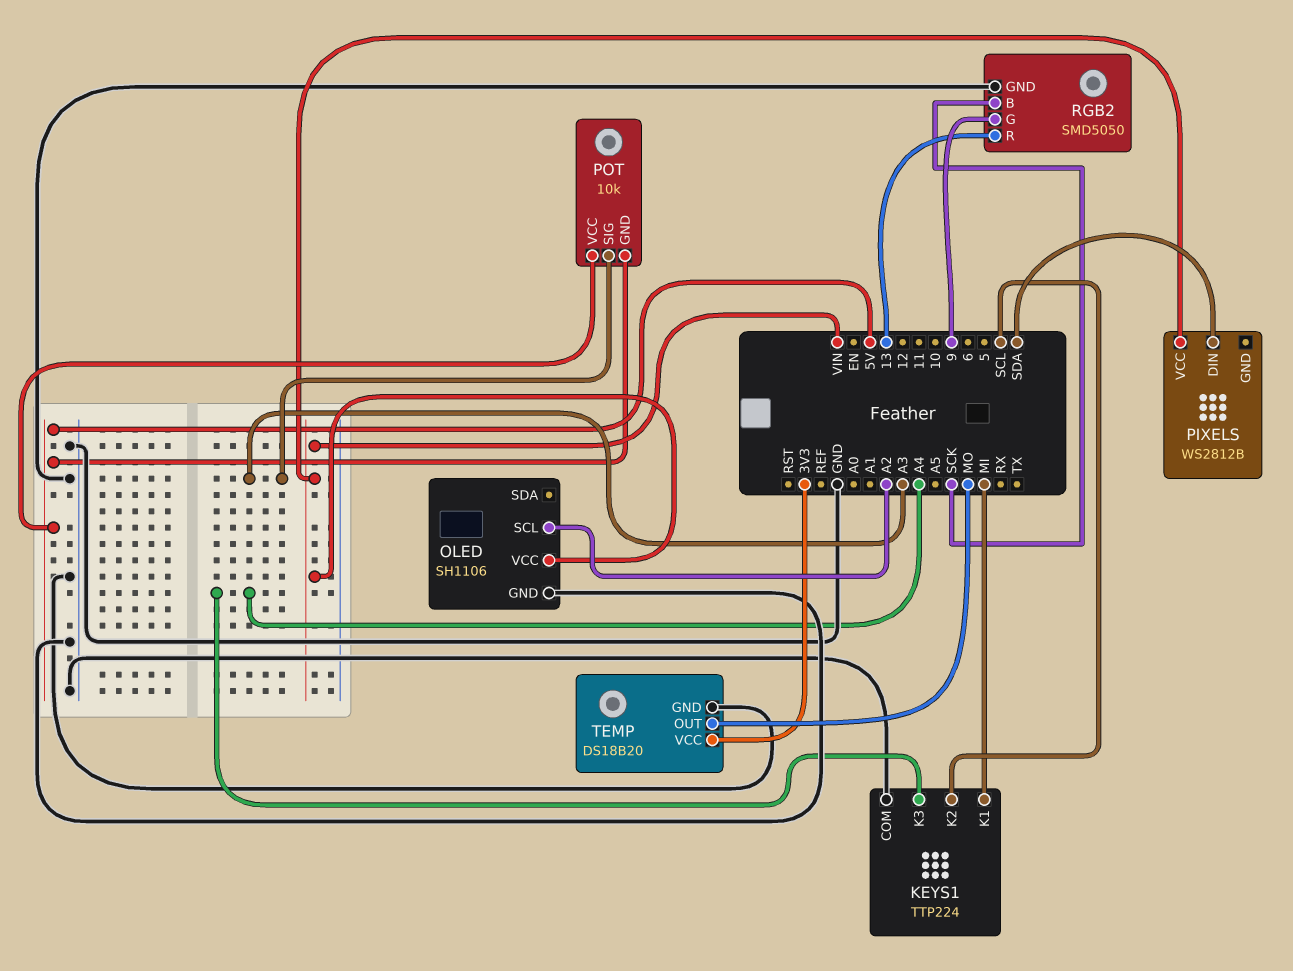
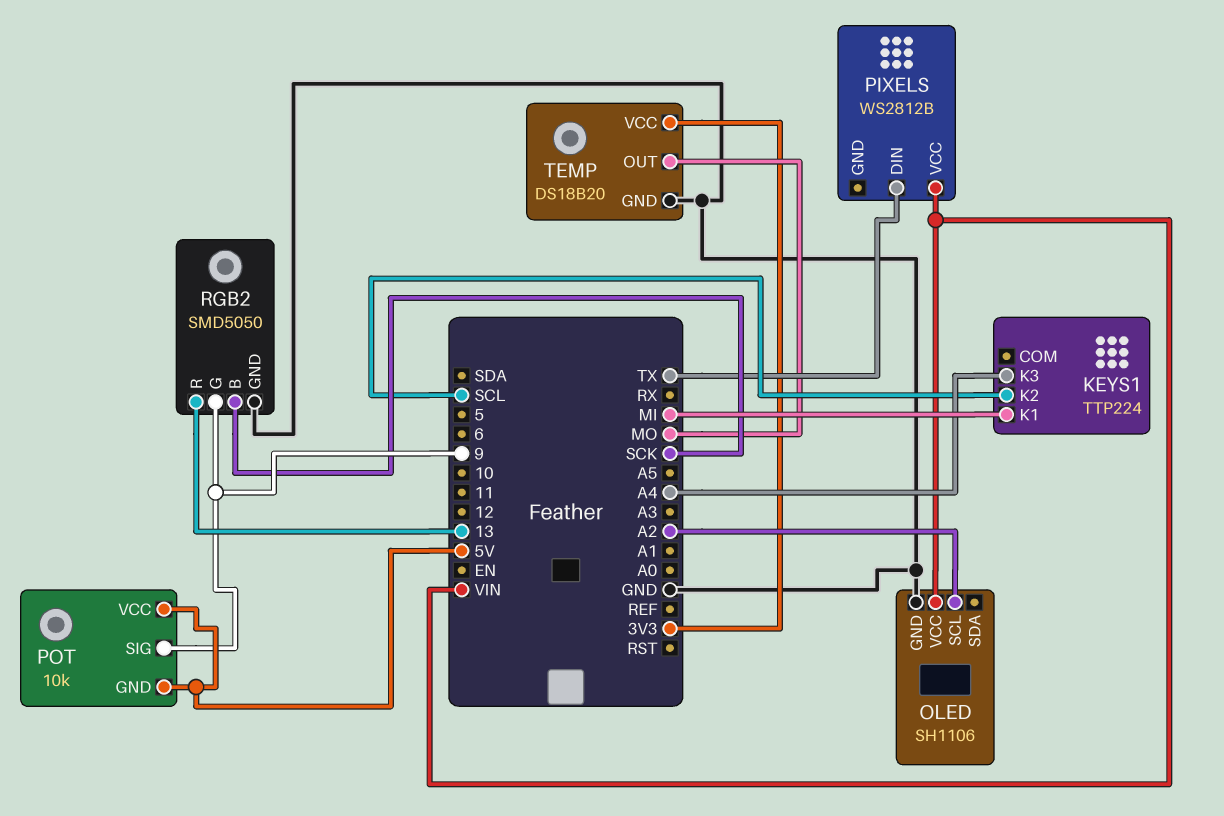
KEYS1 pin COM: GND -> none
PIXELS pin DIN: SDA -> TX
POT pin SIG: A3 -> 9

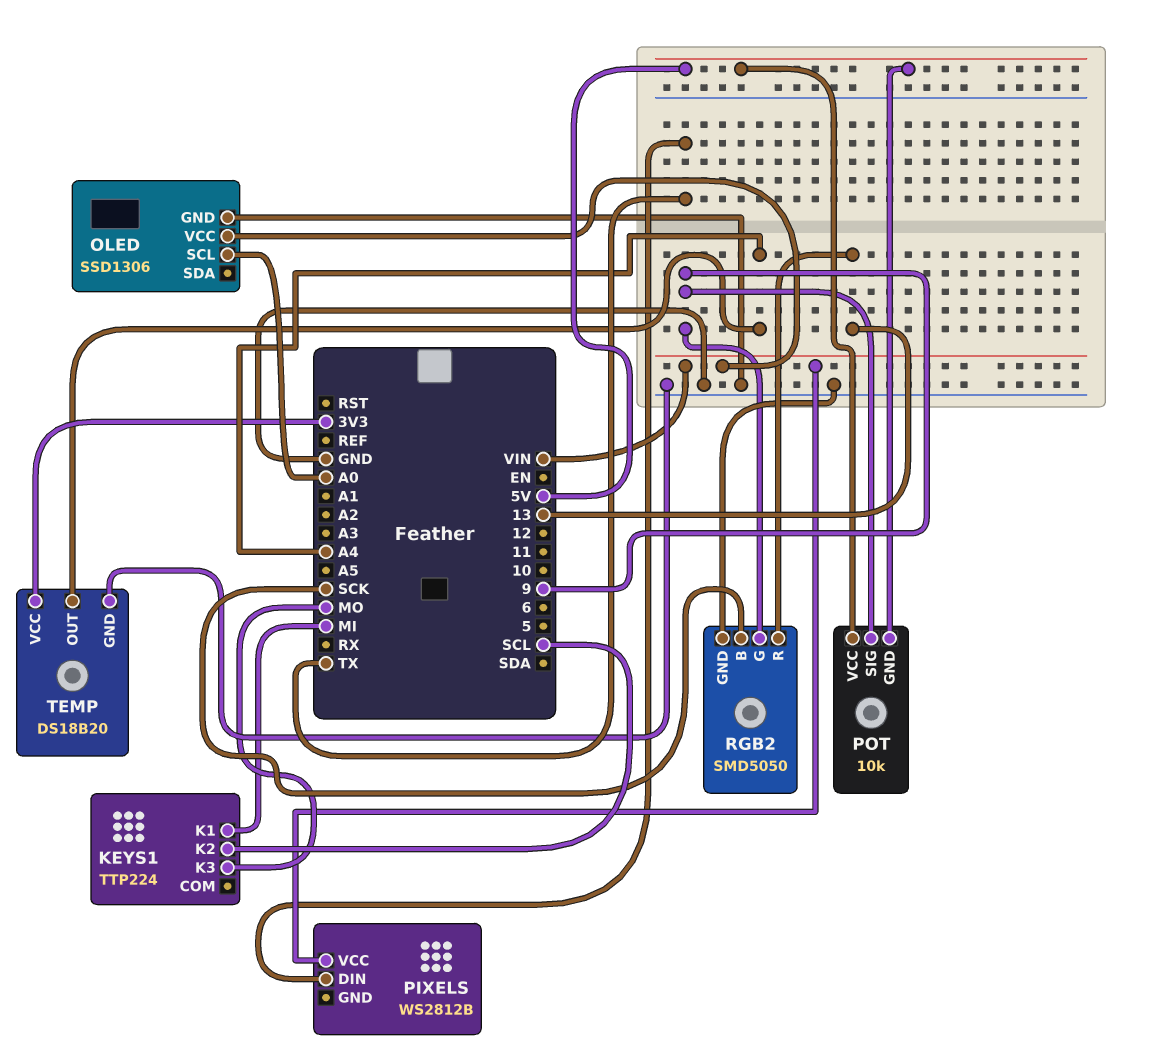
KEYS1 pin K3: A4 -> MO
OLED: SH1106 -> SSD1306
OLED pin SCL: A2 -> A0
TEMP pin OUT: MO -> A4

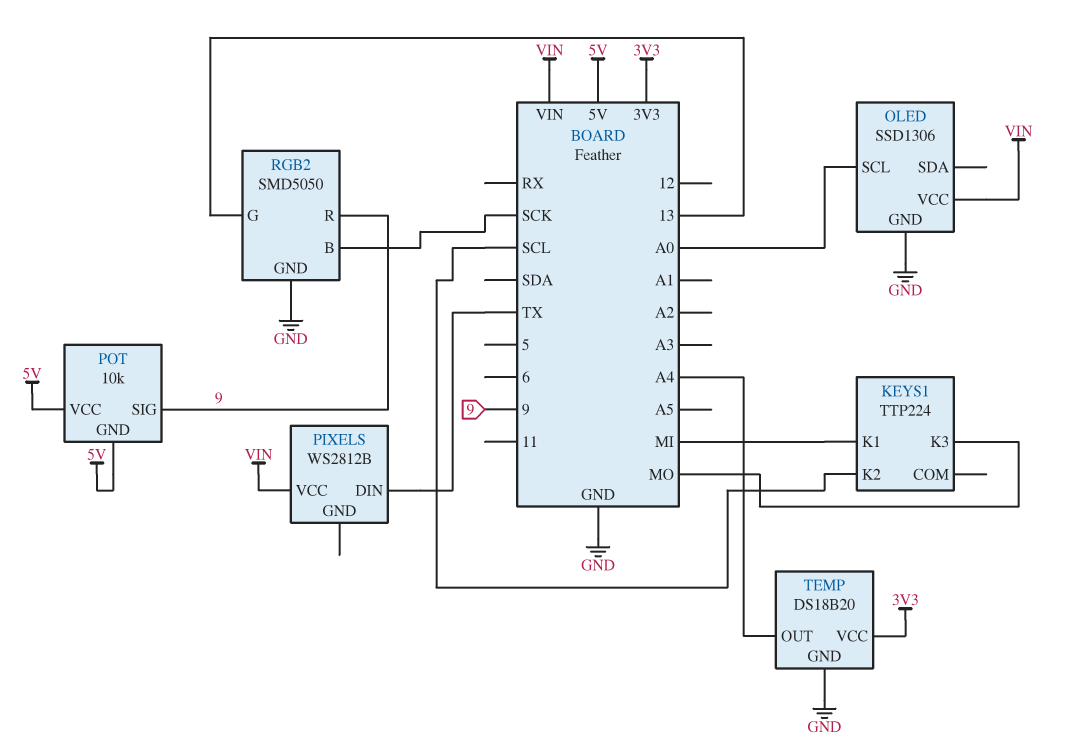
RGB2 pin G: 9 -> 13
RGB2 pin R: 13 -> 9

